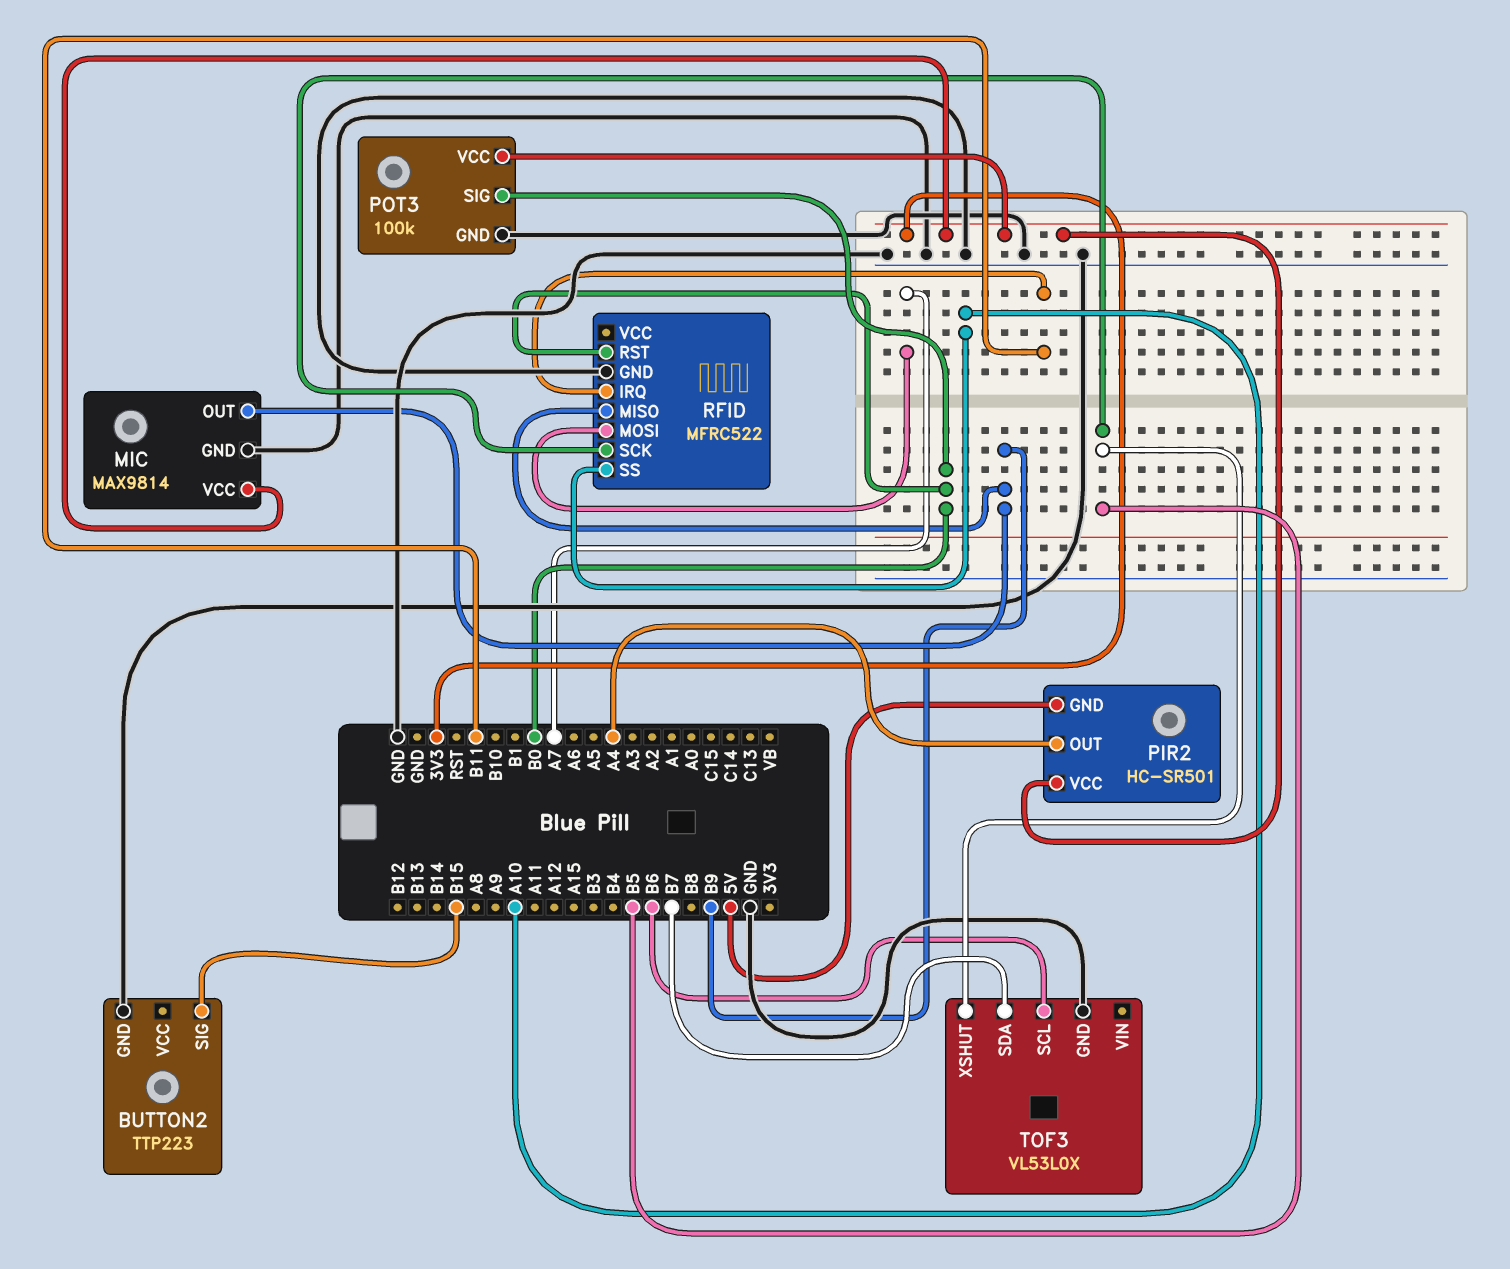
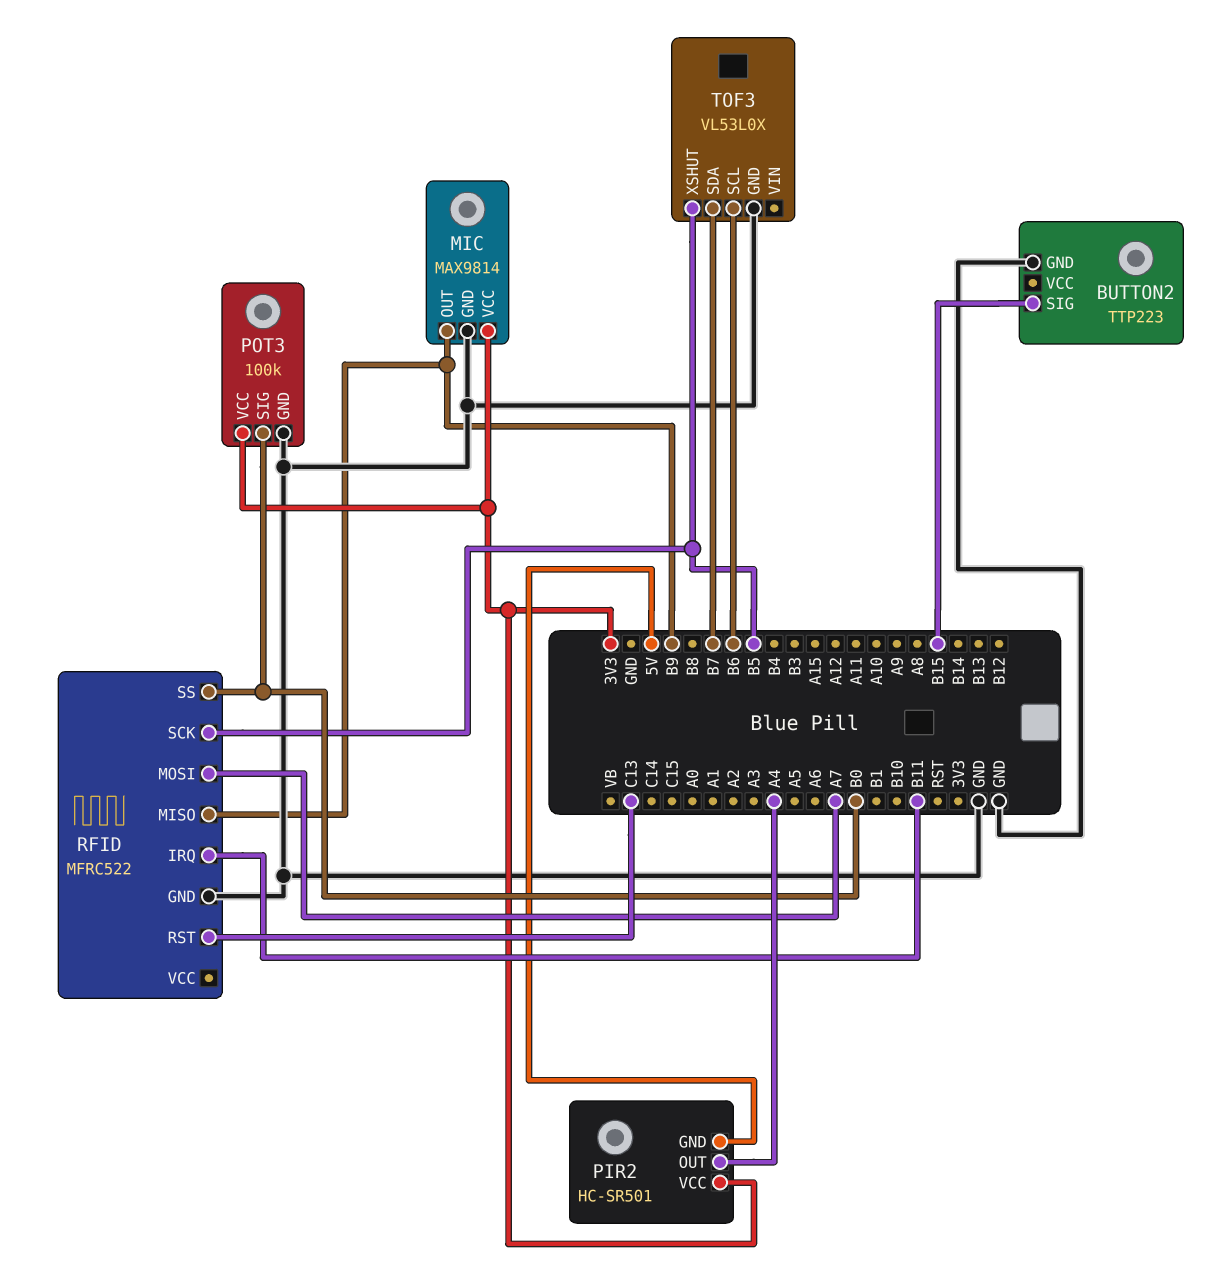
RFID pin RST: B0 -> C13
RFID pin SS: A10 -> B0

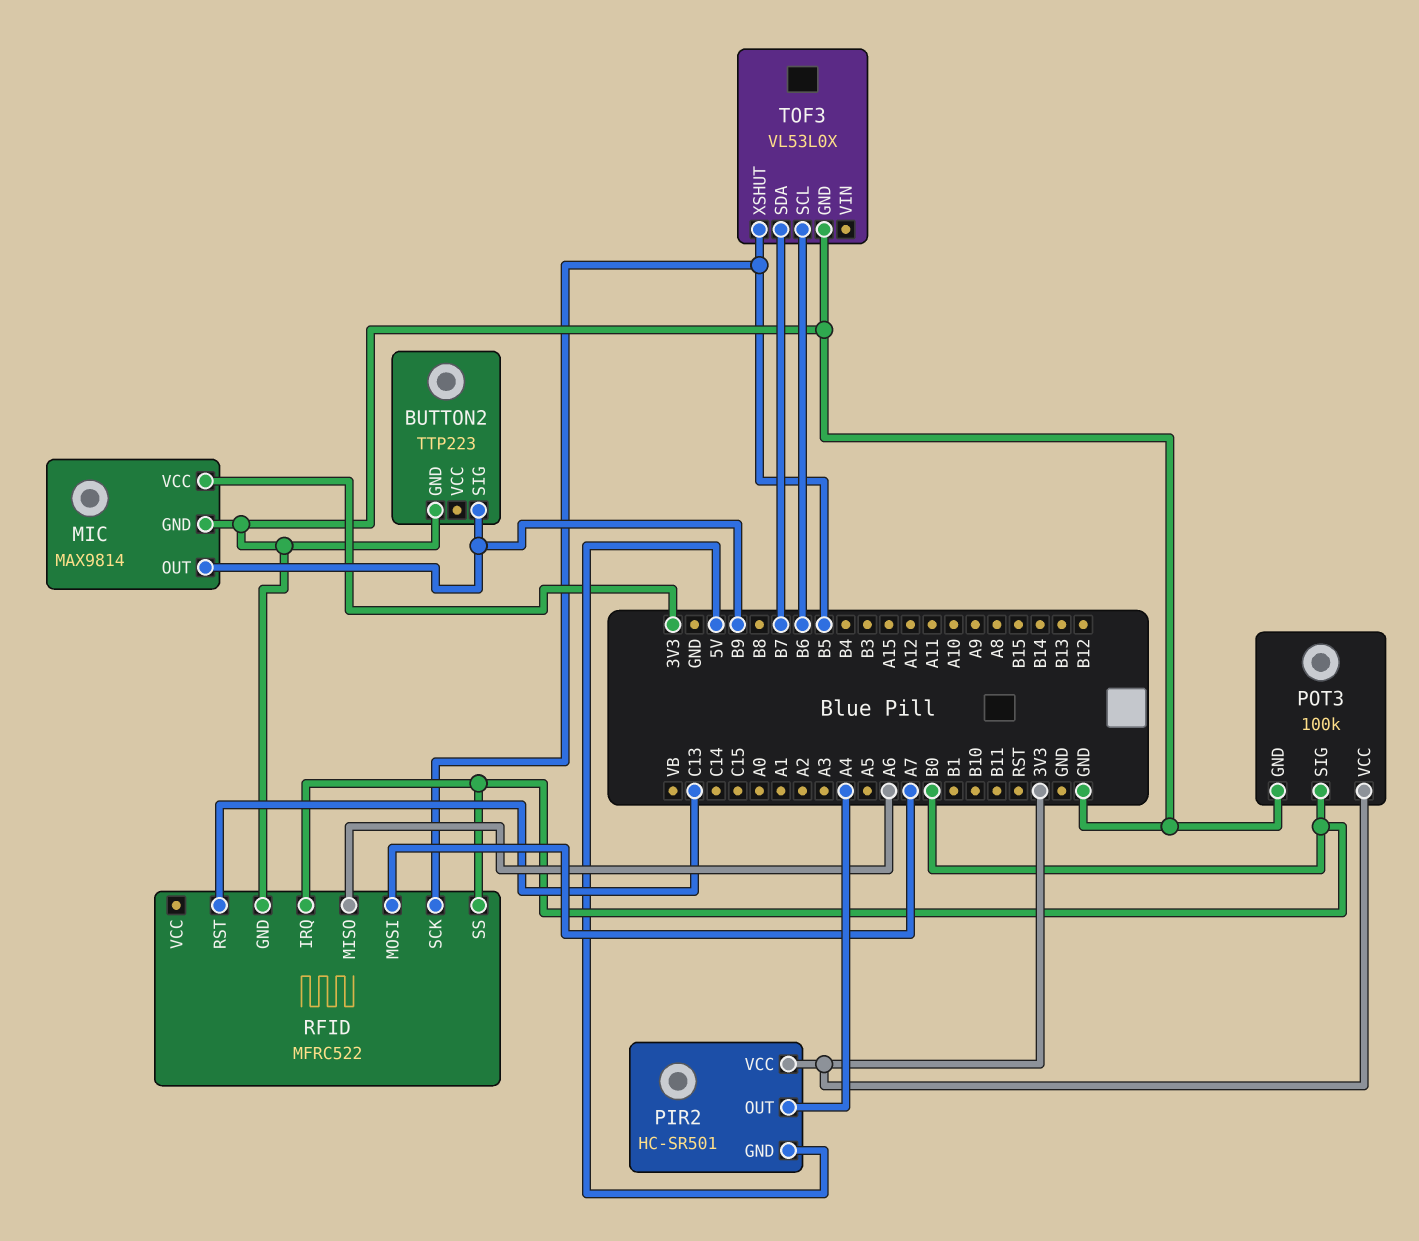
BUTTON2 pin SIG: B15 -> B9
RFID pin IRQ: B11 -> B0
RFID pin MISO: B9 -> A6

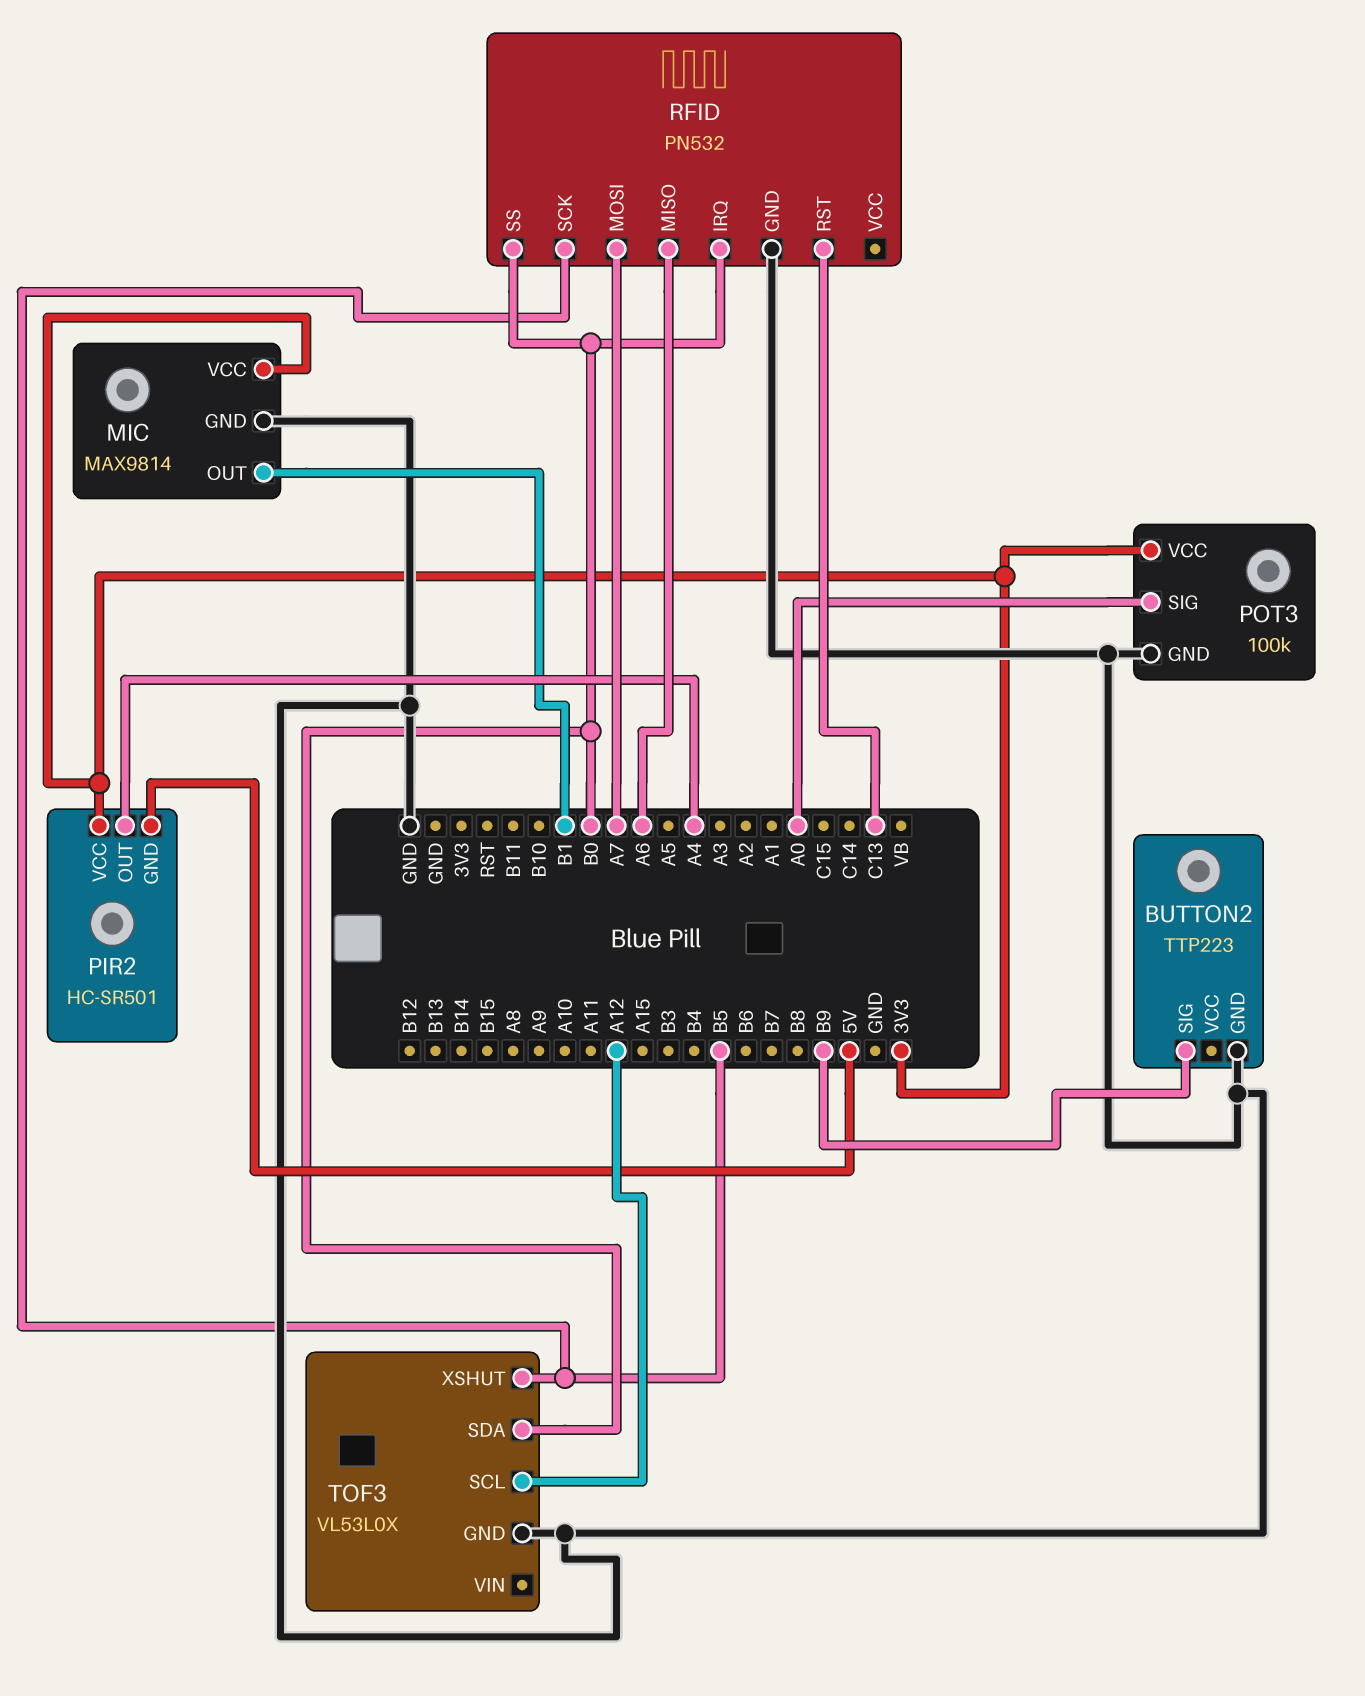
MIC pin OUT: B9 -> B1
POT3 pin SIG: B0 -> A0
RFID: MFRC522 -> PN532
TOF3 pin SCL: B6 -> A12
TOF3 pin SDA: B7 -> B0

